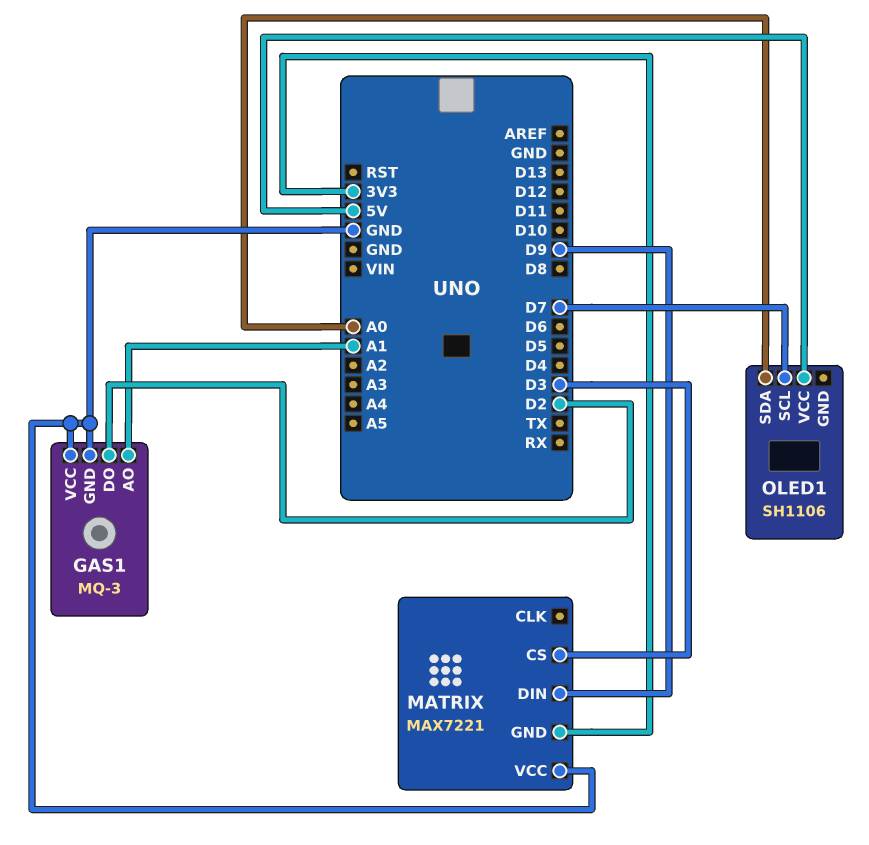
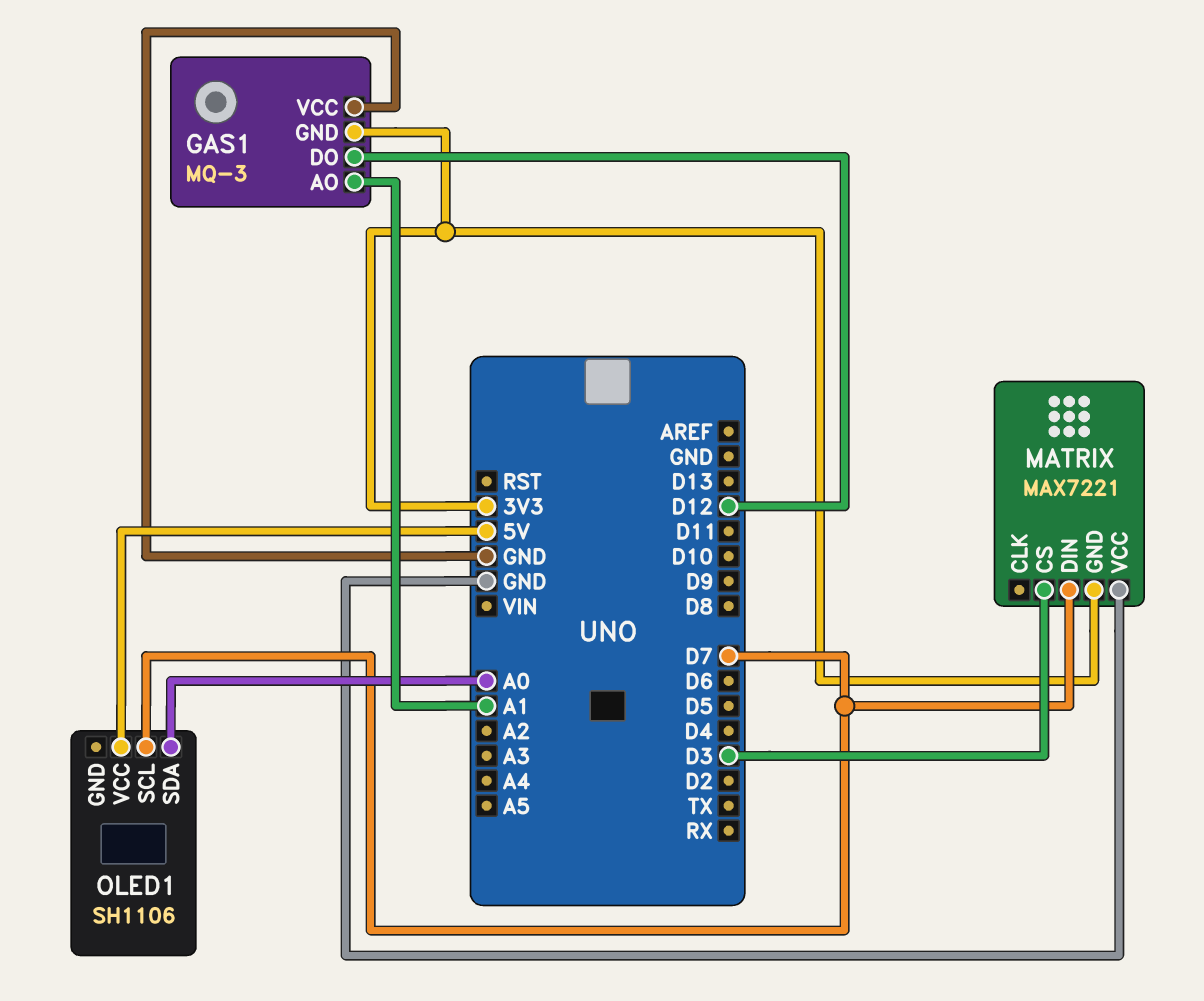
GAS1 pin DO: D2 -> D12
GAS1 pin GND: GND -> 3V3
MATRIX pin DIN: D9 -> D7

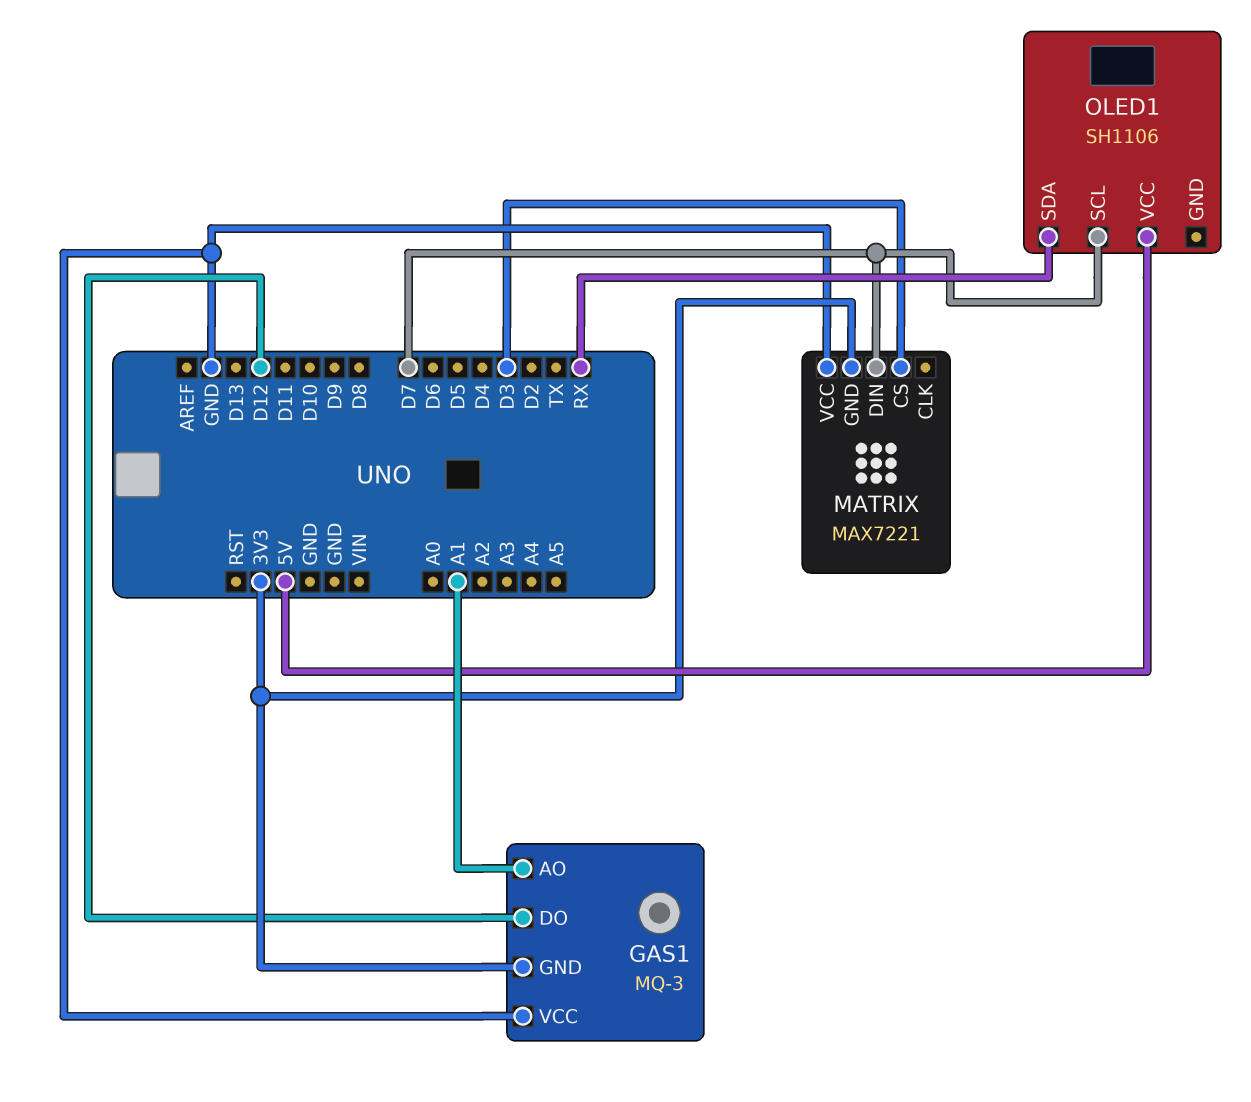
OLED1 pin SDA: A0 -> RX

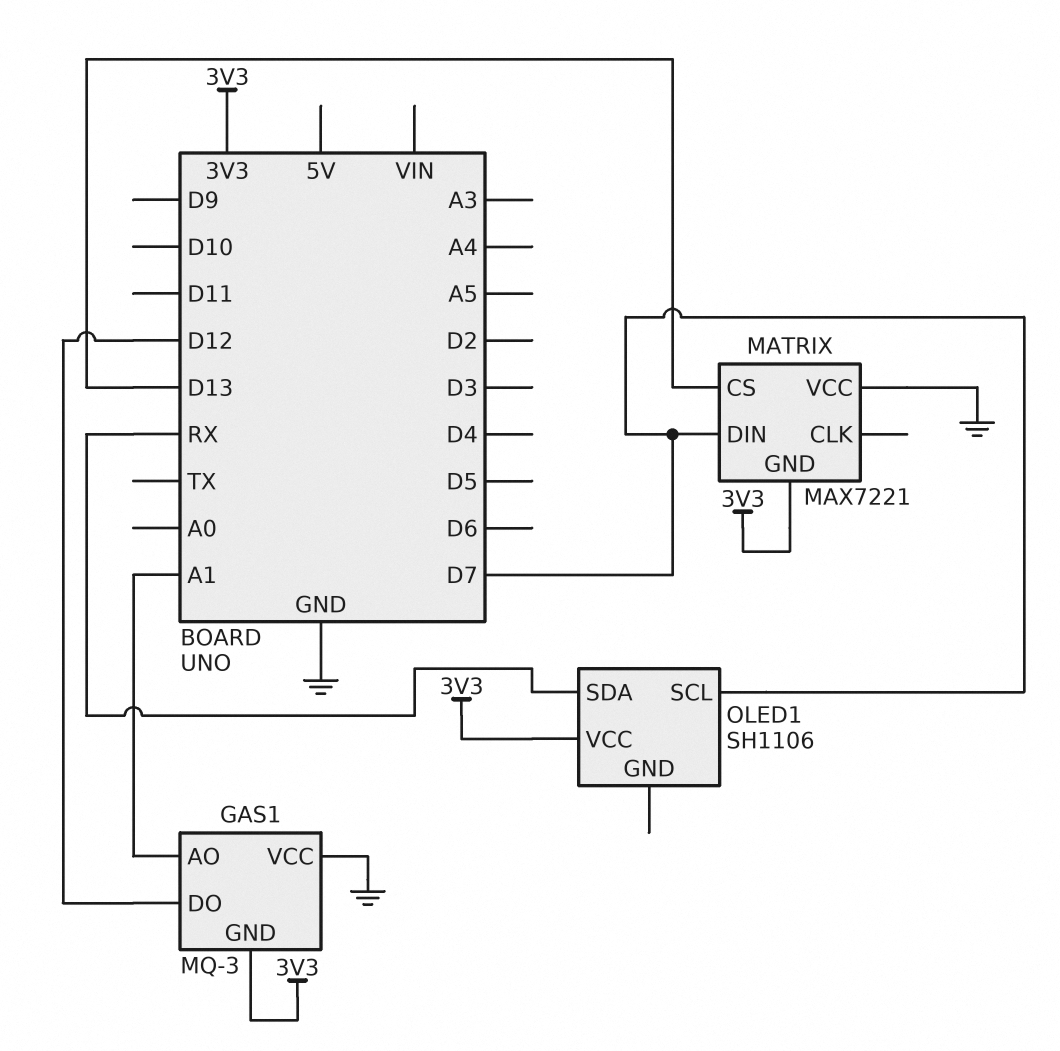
MATRIX pin CS: D3 -> D13
OLED1 pin VCC: 5V -> 3V3

